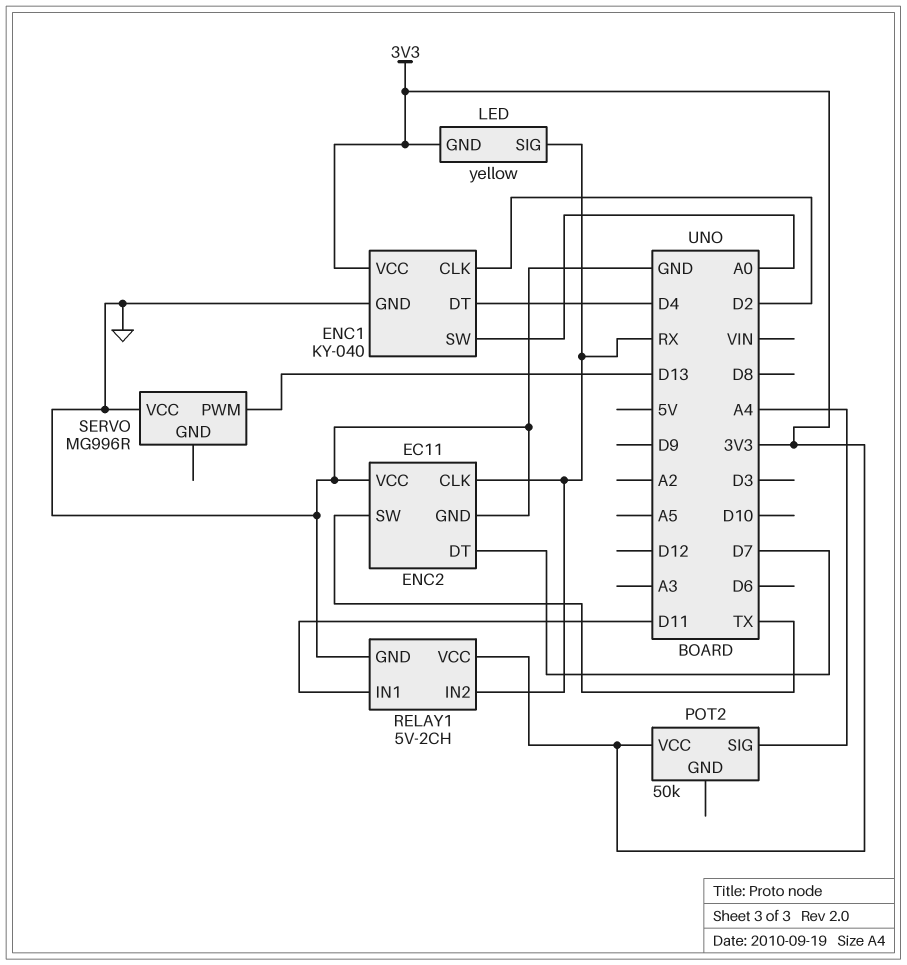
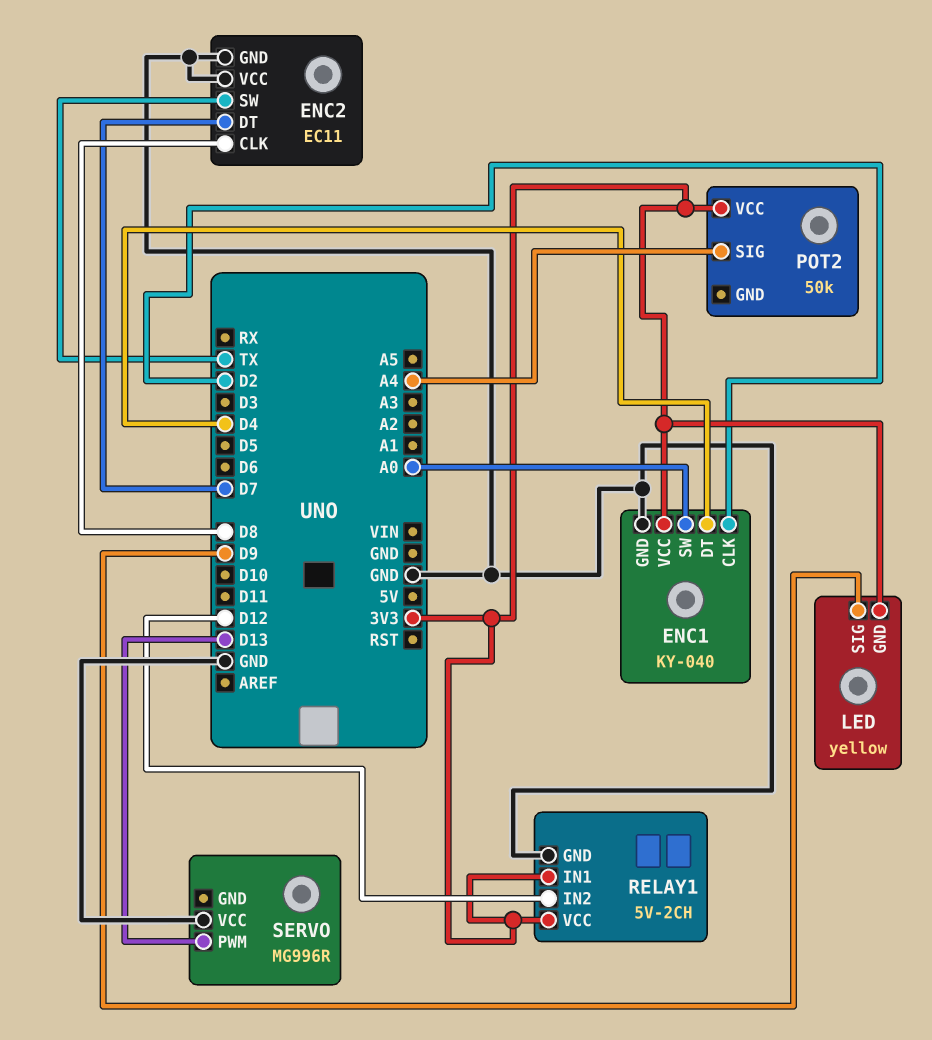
ENC2 pin CLK: RX -> D8
LED pin SIG: RX -> D9
RELAY1 pin IN1: D11 -> 3V3
RELAY1 pin IN2: RX -> D12

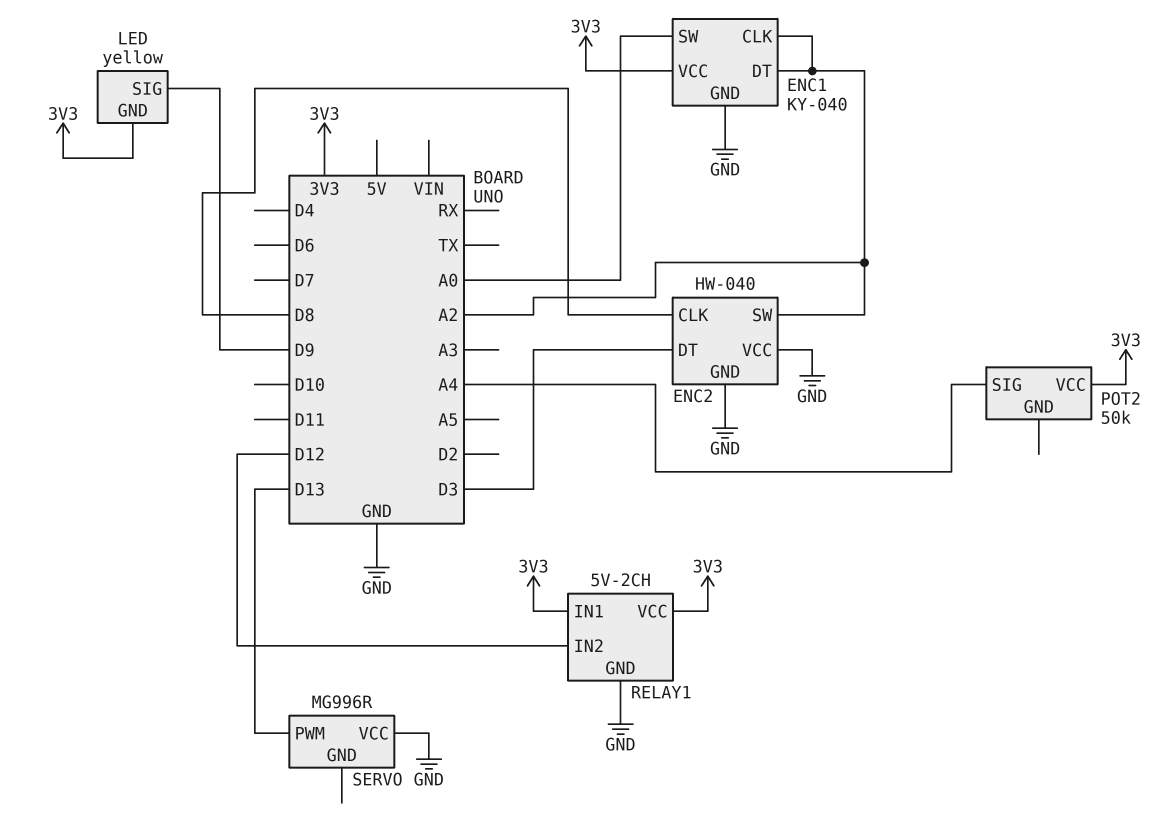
ENC1 pin CLK: D2 -> A2
ENC1 pin DT: D4 -> A2
ENC2: EC11 -> HW-040
ENC2 pin DT: D7 -> D3
ENC2 pin SW: TX -> A2

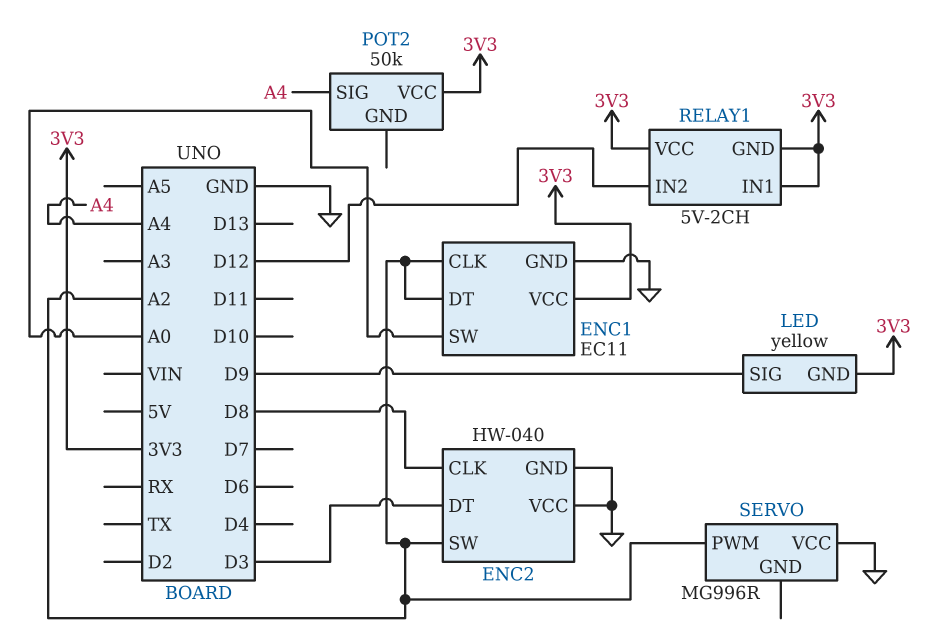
ENC1: KY-040 -> EC11
RELAY1 pin GND: GND -> 3V3
SERVO pin PWM: D13 -> A2

